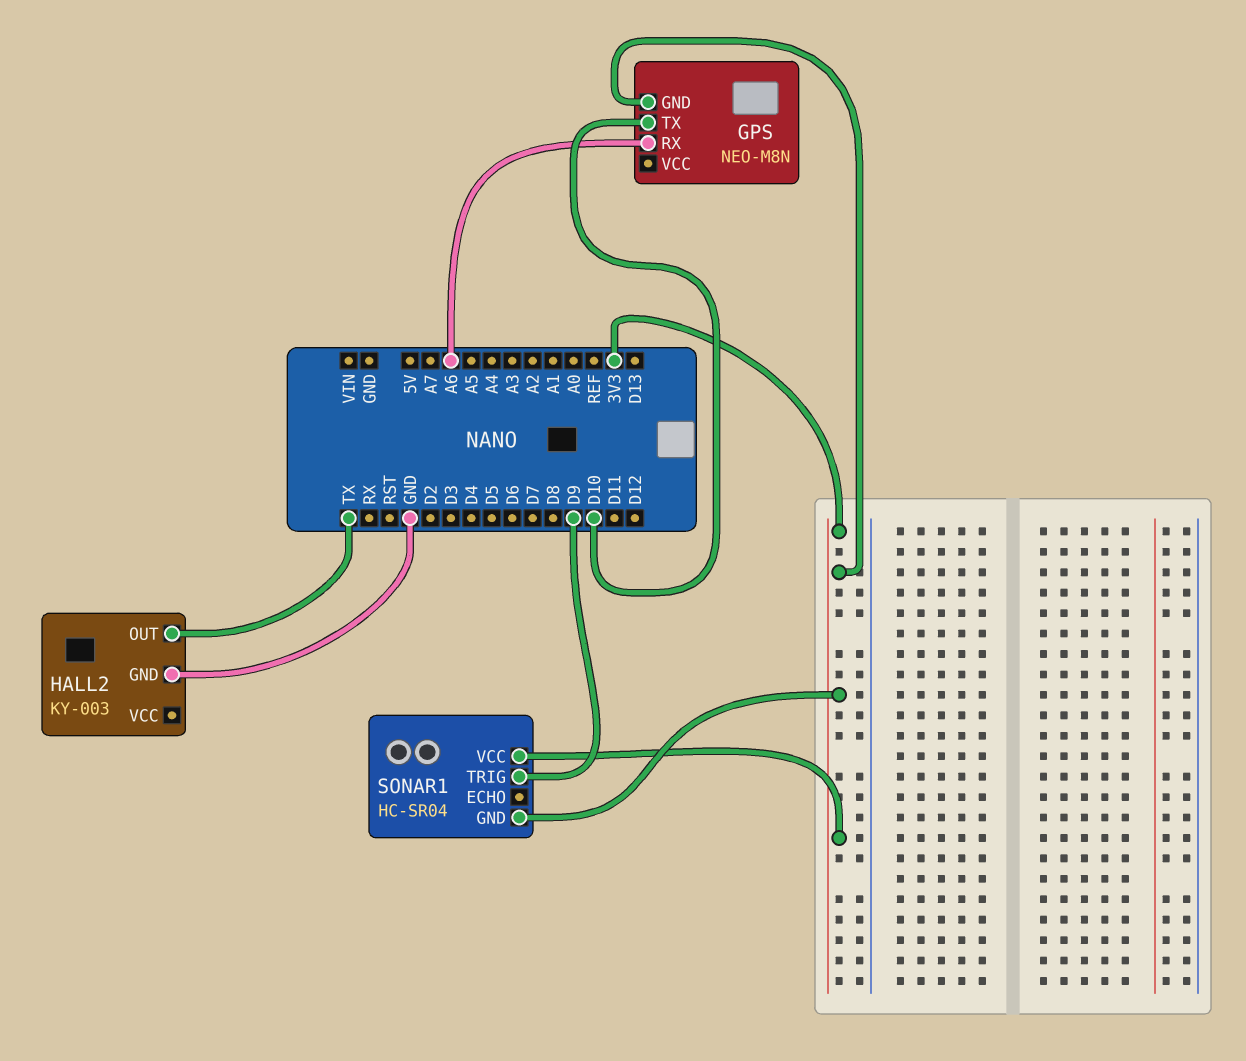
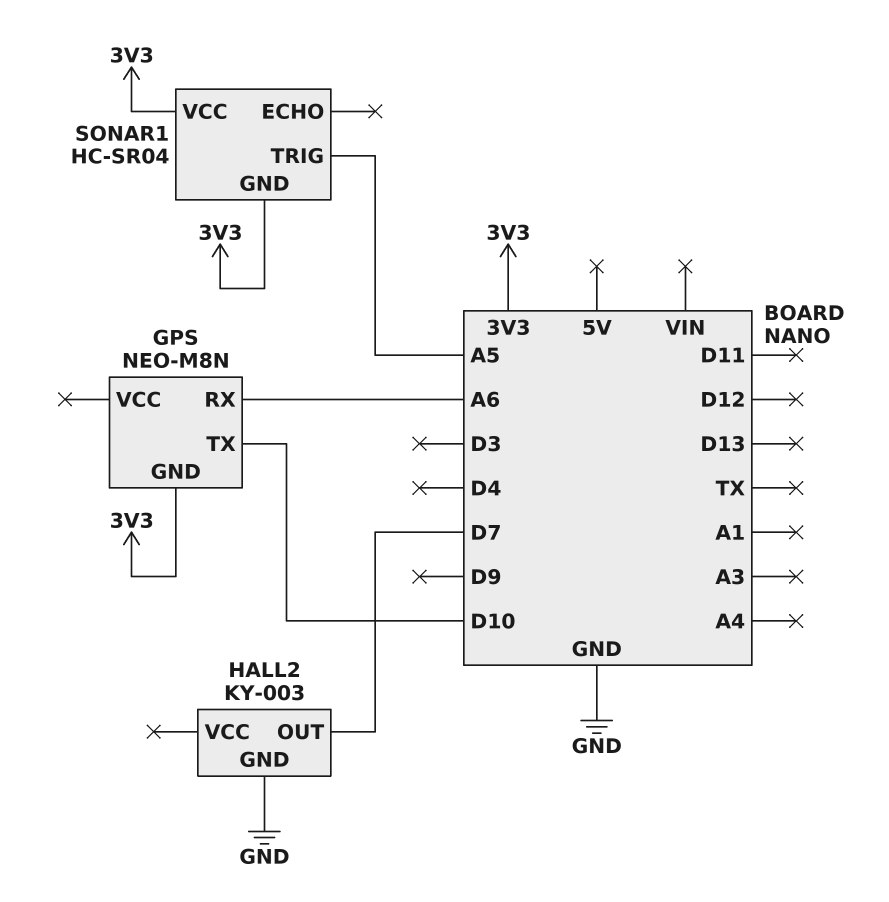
HALL2 pin OUT: TX -> D7
SONAR1 pin TRIG: D9 -> A5

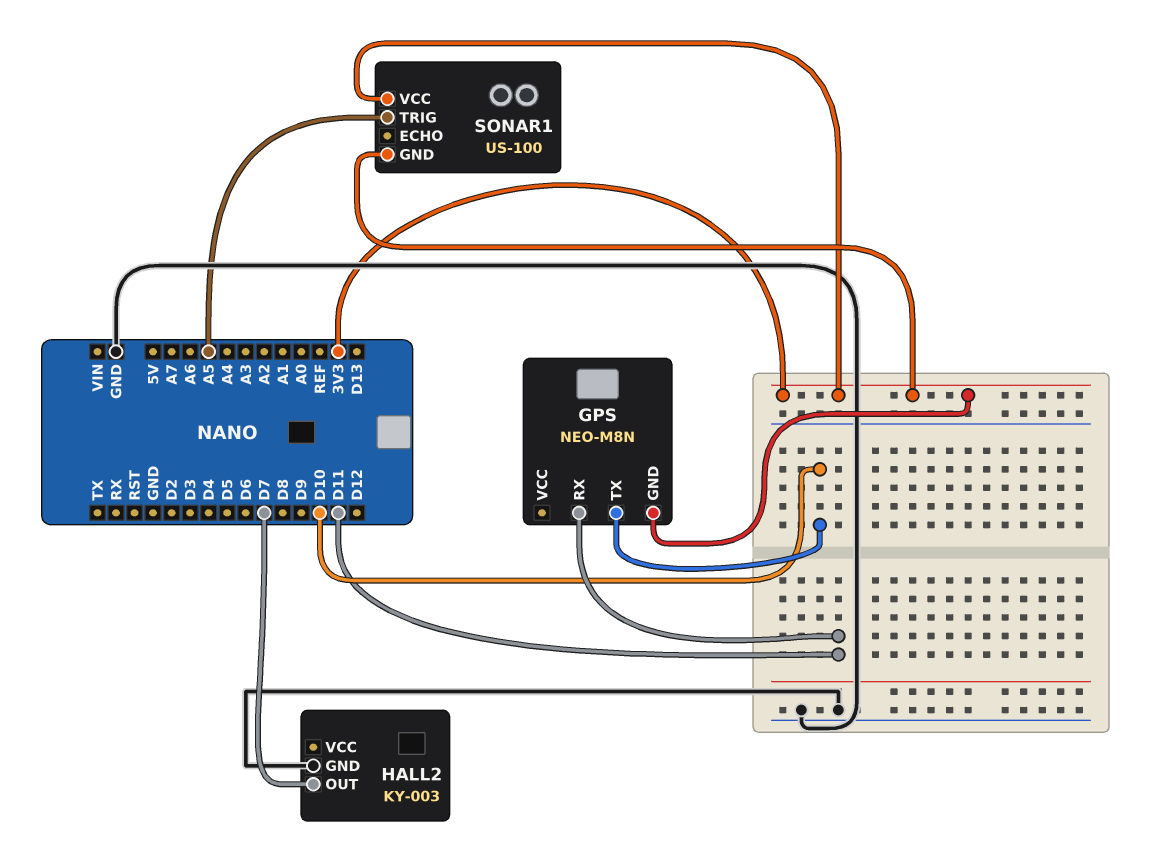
GPS pin RX: A6 -> D11
SONAR1: HC-SR04 -> US-100

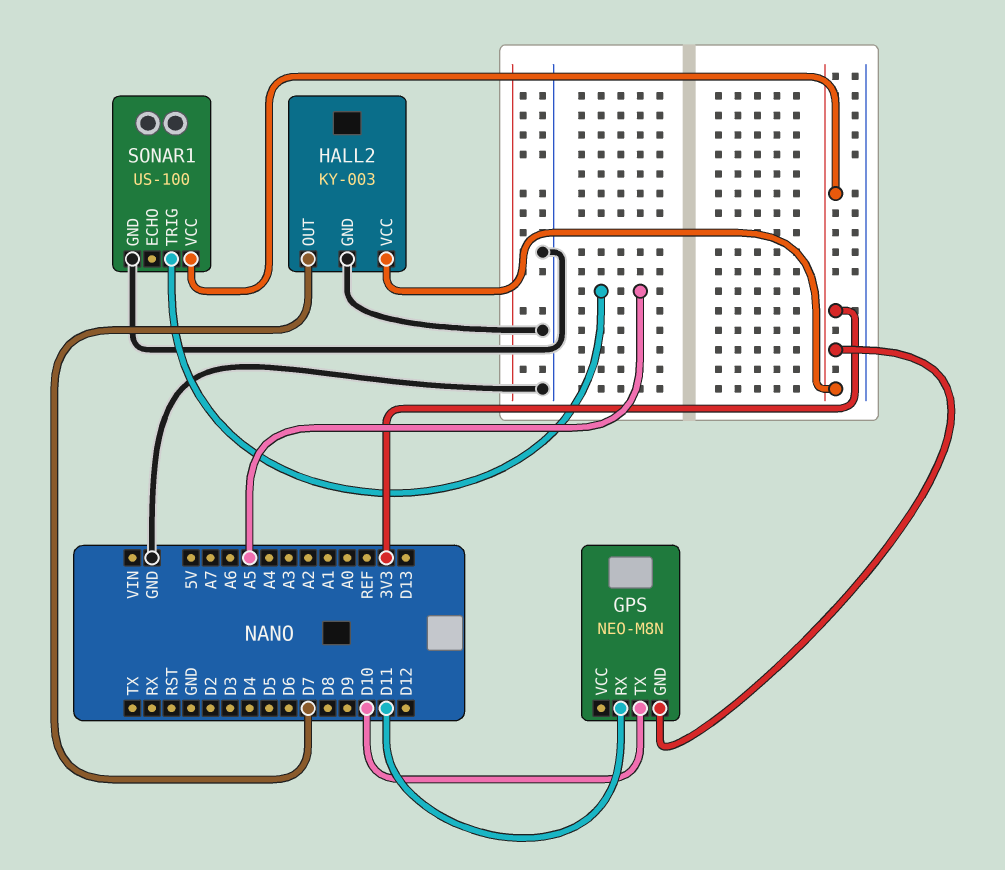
HALL2 pin VCC: none -> 3V3
SONAR1 pin GND: 3V3 -> GND

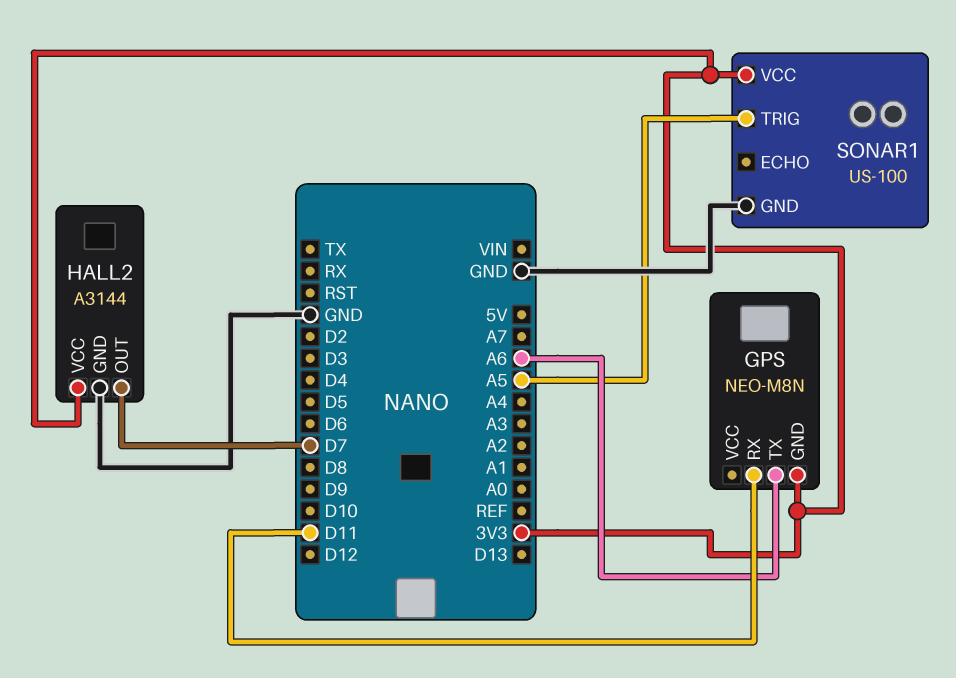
GPS pin TX: D10 -> A6
HALL2: KY-003 -> A3144

